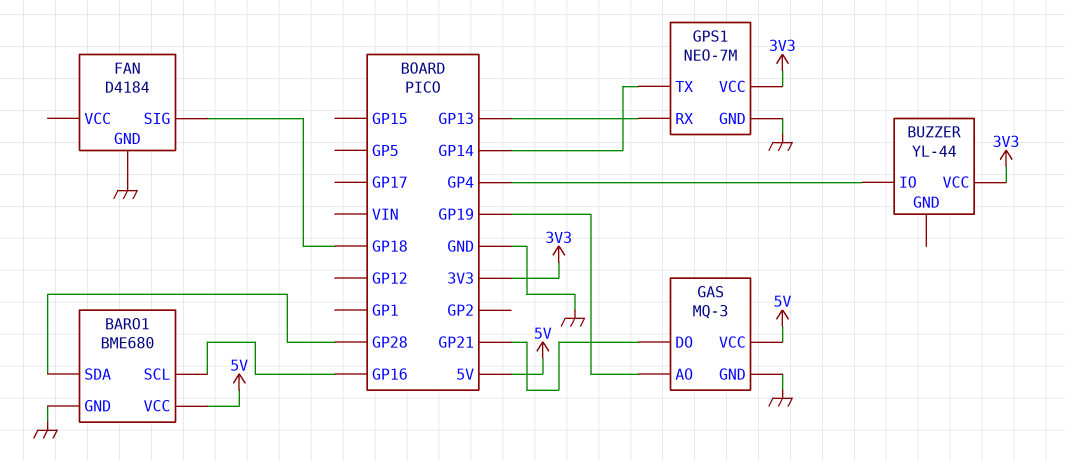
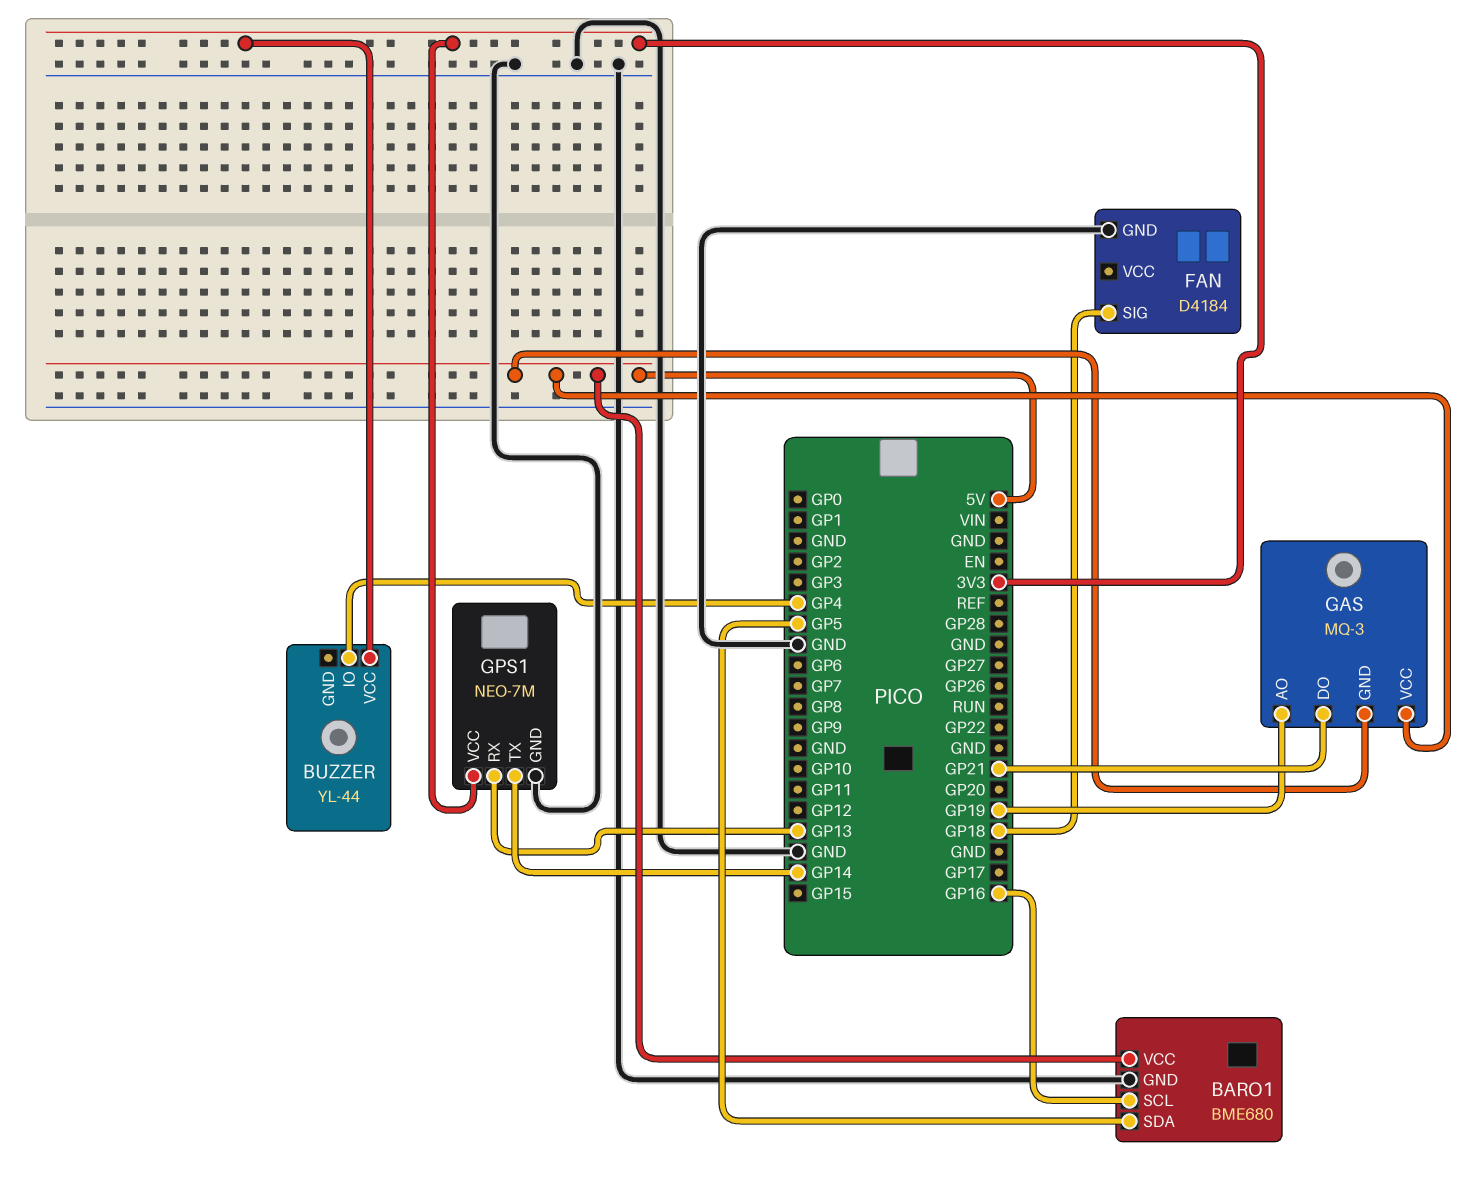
BARO1 pin SDA: GP28 -> GP5
GAS pin GND: GND -> 5V

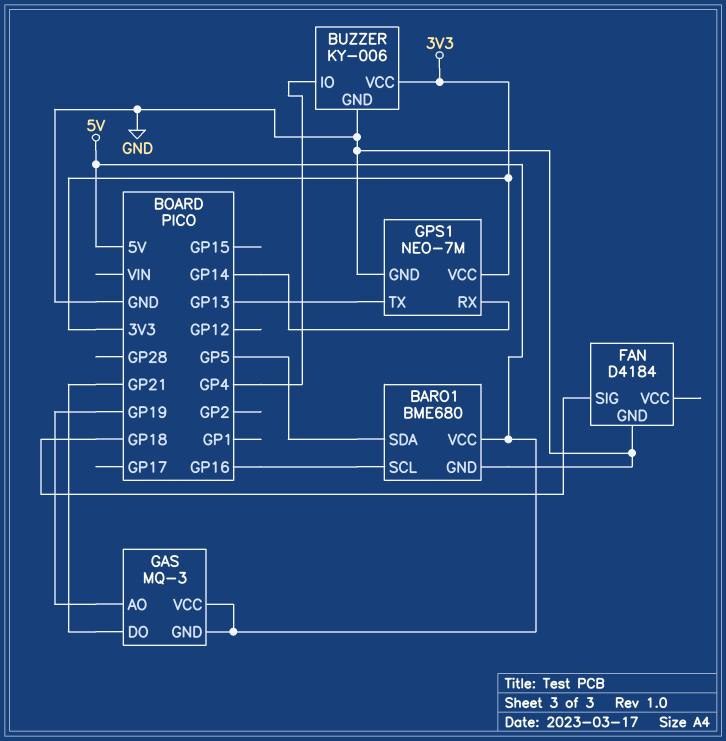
BUZZER: YL-44 -> KY-006
BUZZER pin GND: none -> GND
GPS1 pin RX: GP13 -> GP14
GPS1 pin TX: GP14 -> GP13

